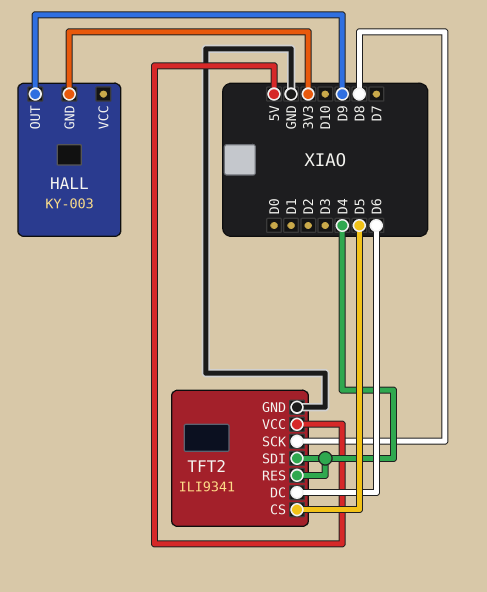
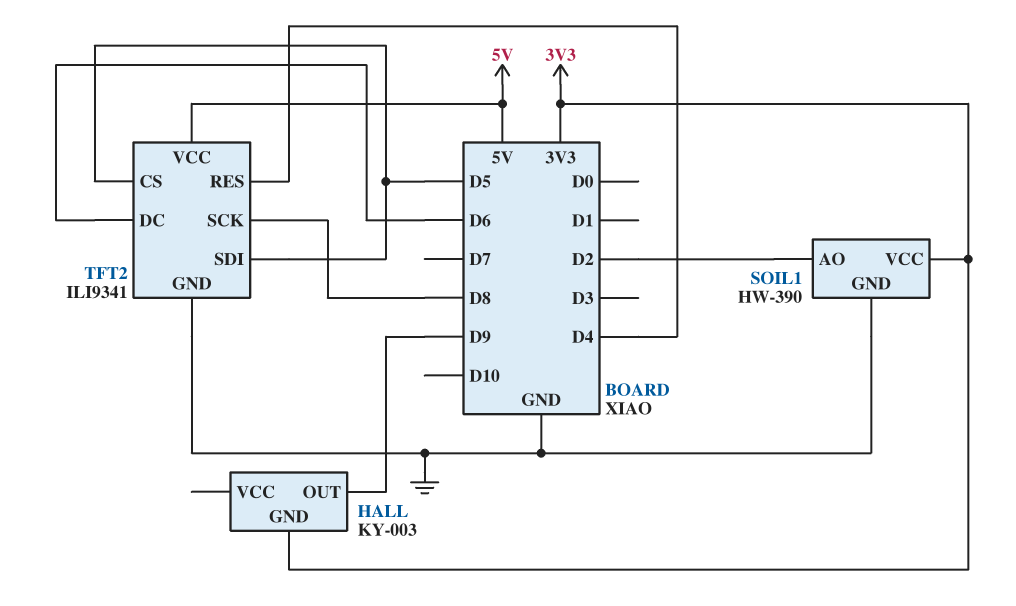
SOIL1: none -> HW-390
SOIL1 pin AO: none -> D2
SOIL1 pin GND: none -> GND
SOIL1 pin VCC: none -> 3V3
TFT2 pin SDI: D4 -> D5

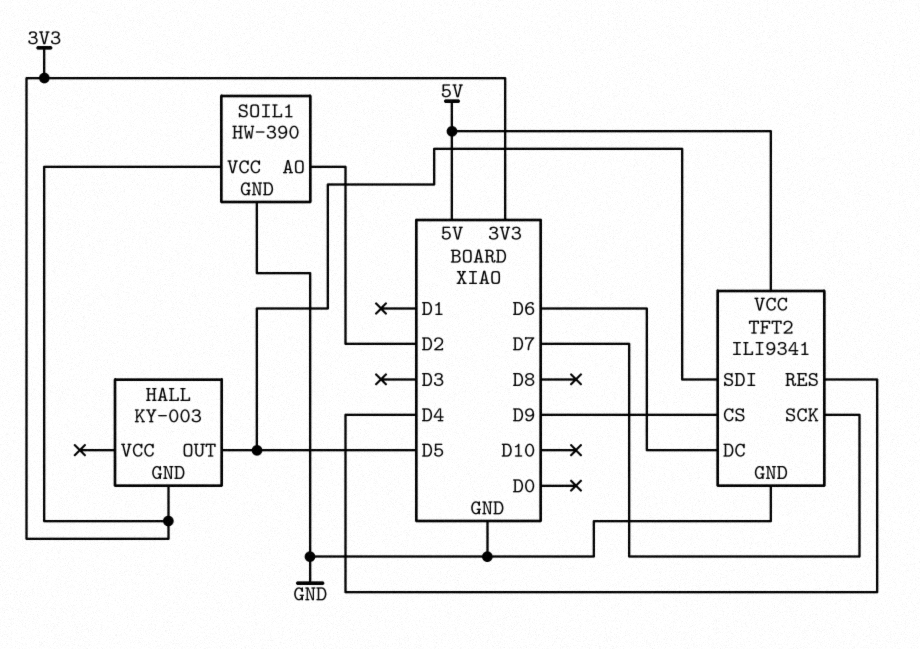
HALL pin OUT: D9 -> D5
TFT2 pin CS: D5 -> D9
TFT2 pin SCK: D8 -> D7

